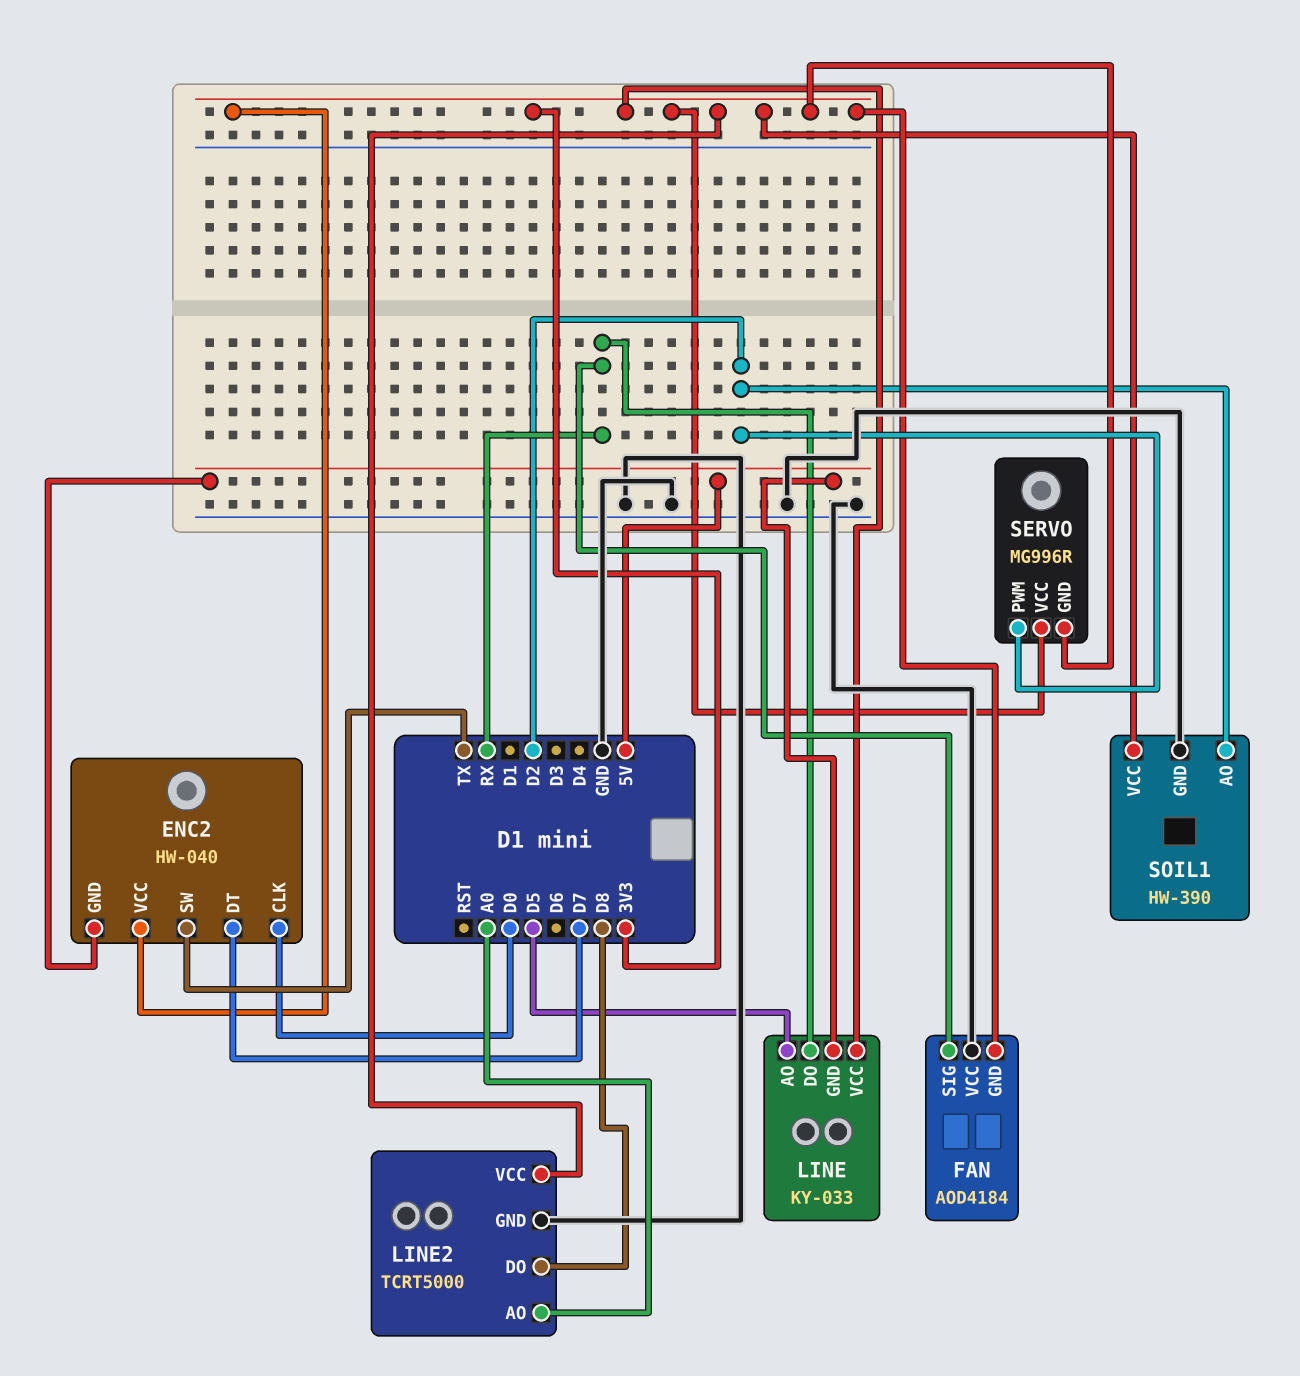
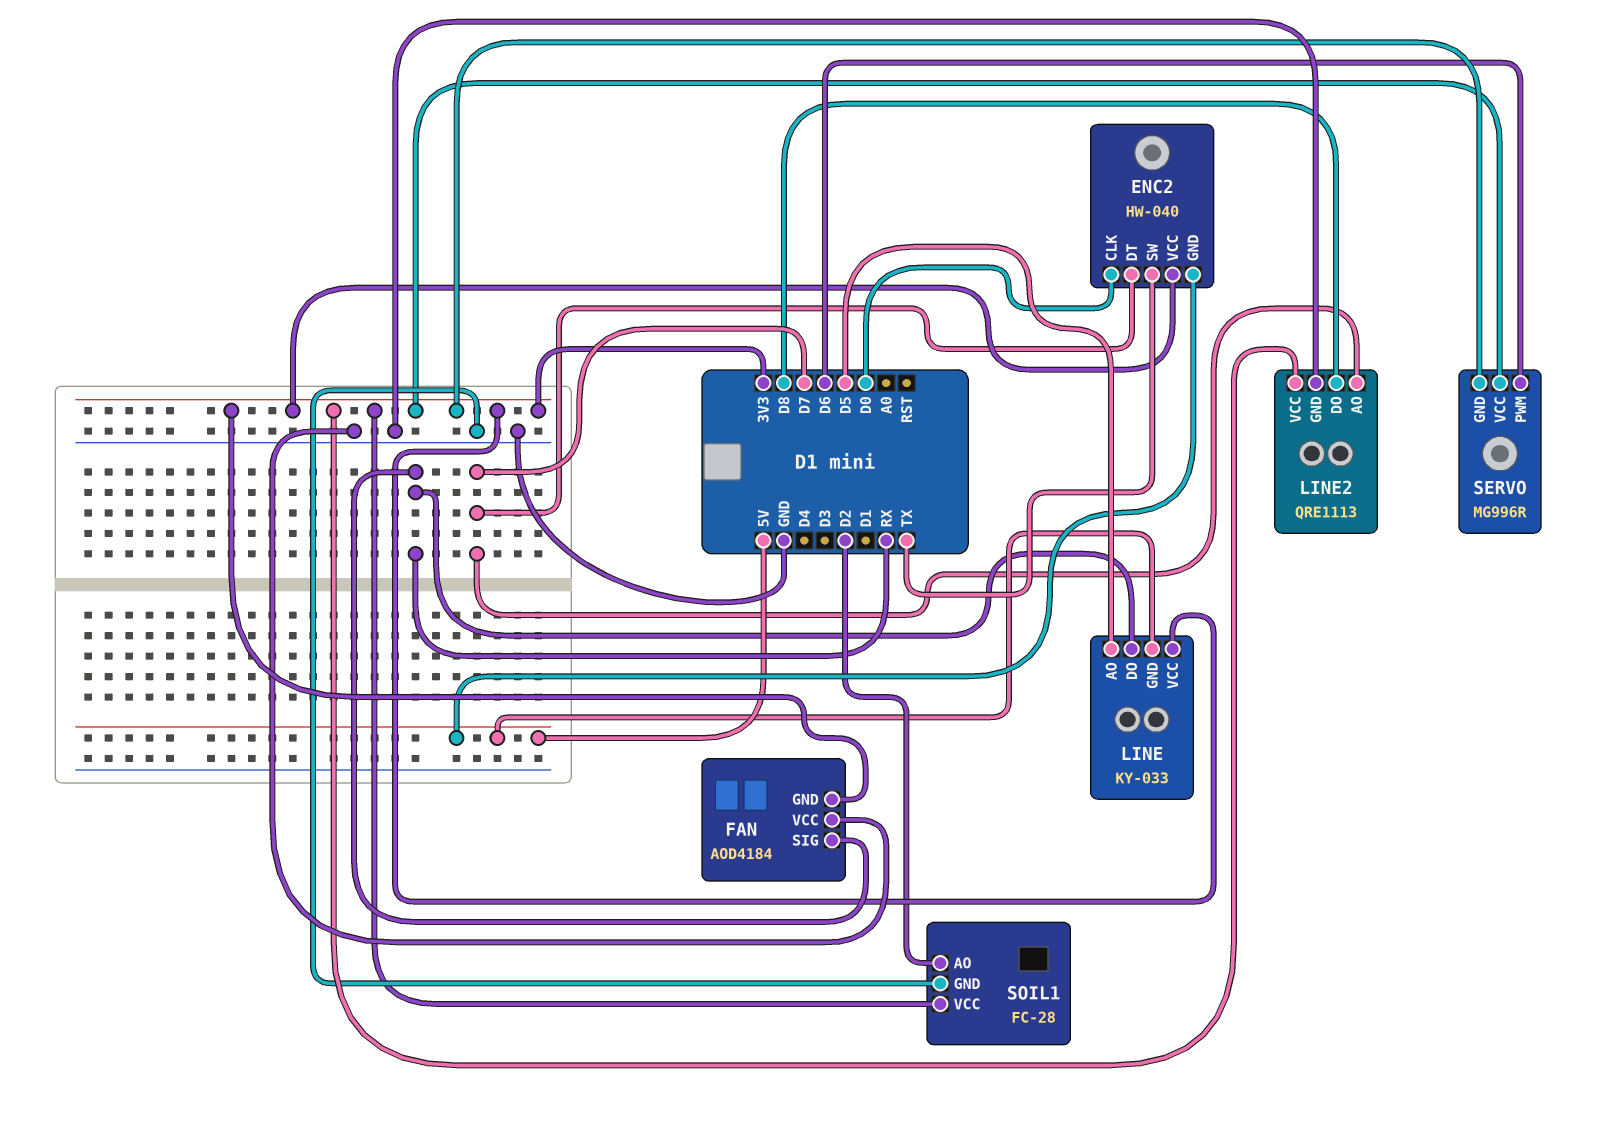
LINE2: TCRT5000 -> QRE1113
LINE2 pin AO: A0 -> D7
SERVO pin PWM: D2 -> D6
SOIL1: HW-390 -> FC-28

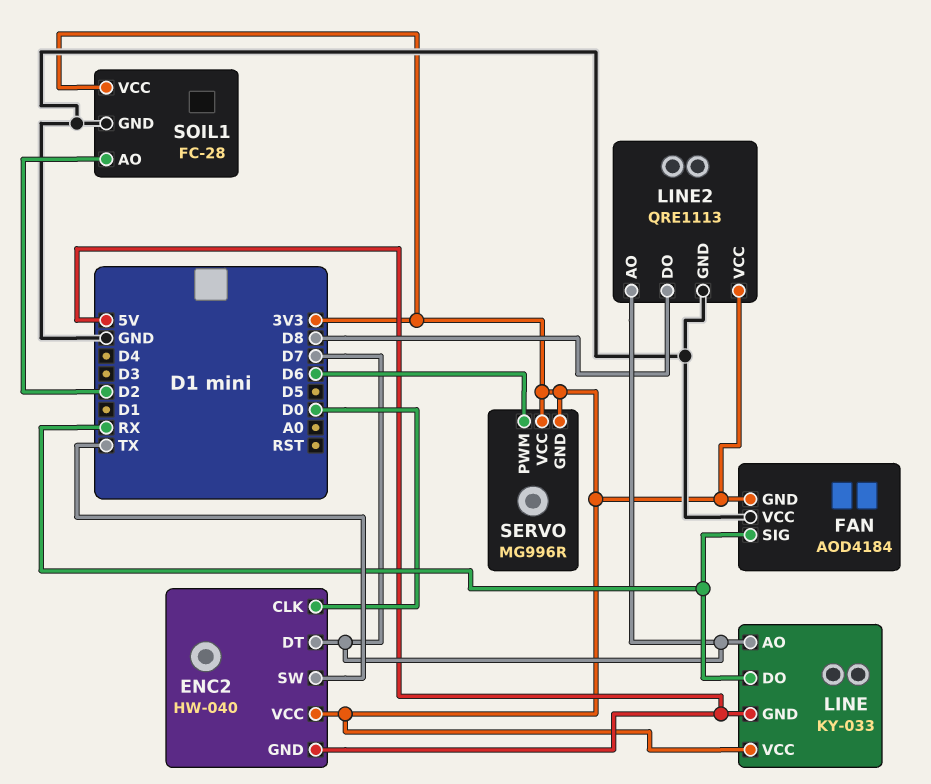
LINE pin AO: D5 -> D7

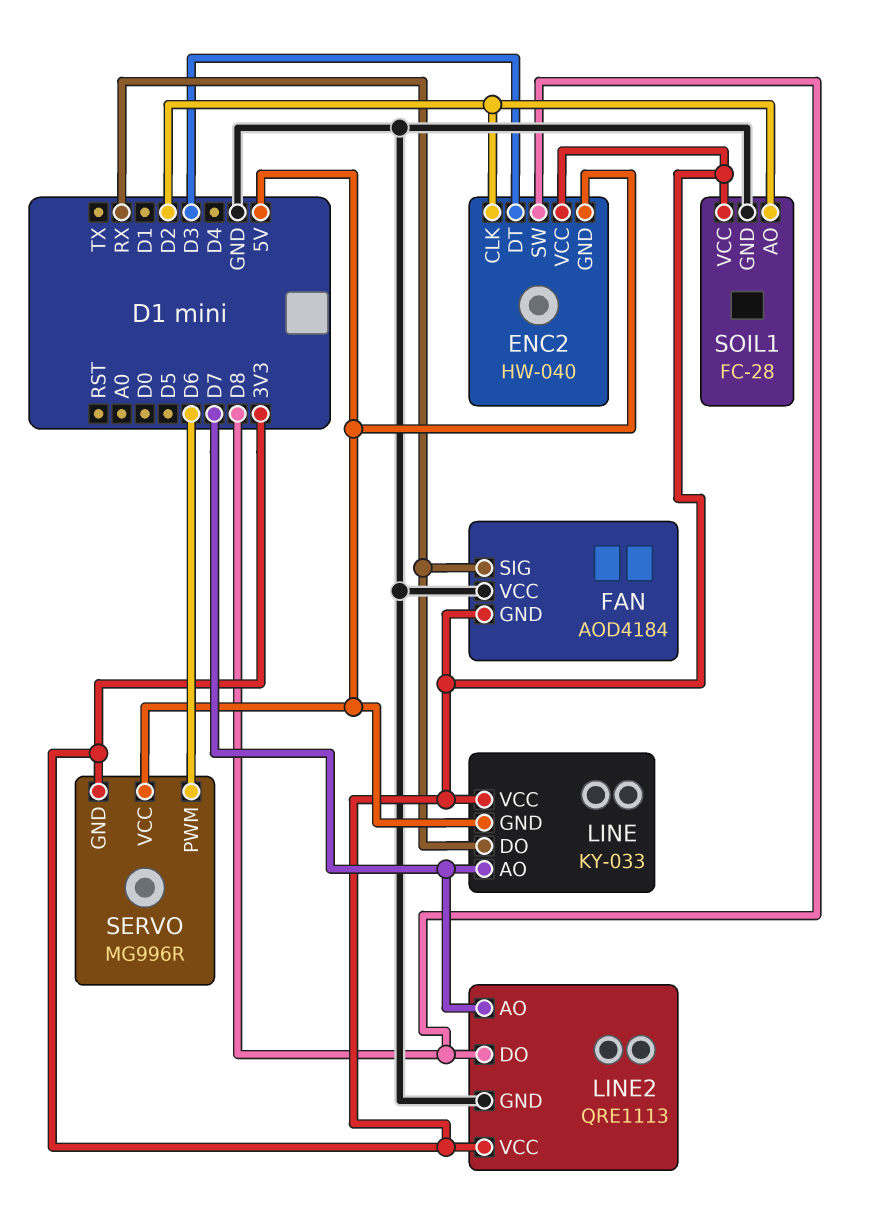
ENC2 pin CLK: D0 -> D2
ENC2 pin DT: D7 -> D3
ENC2 pin SW: TX -> D8
SERVO pin VCC: 3V3 -> 5V

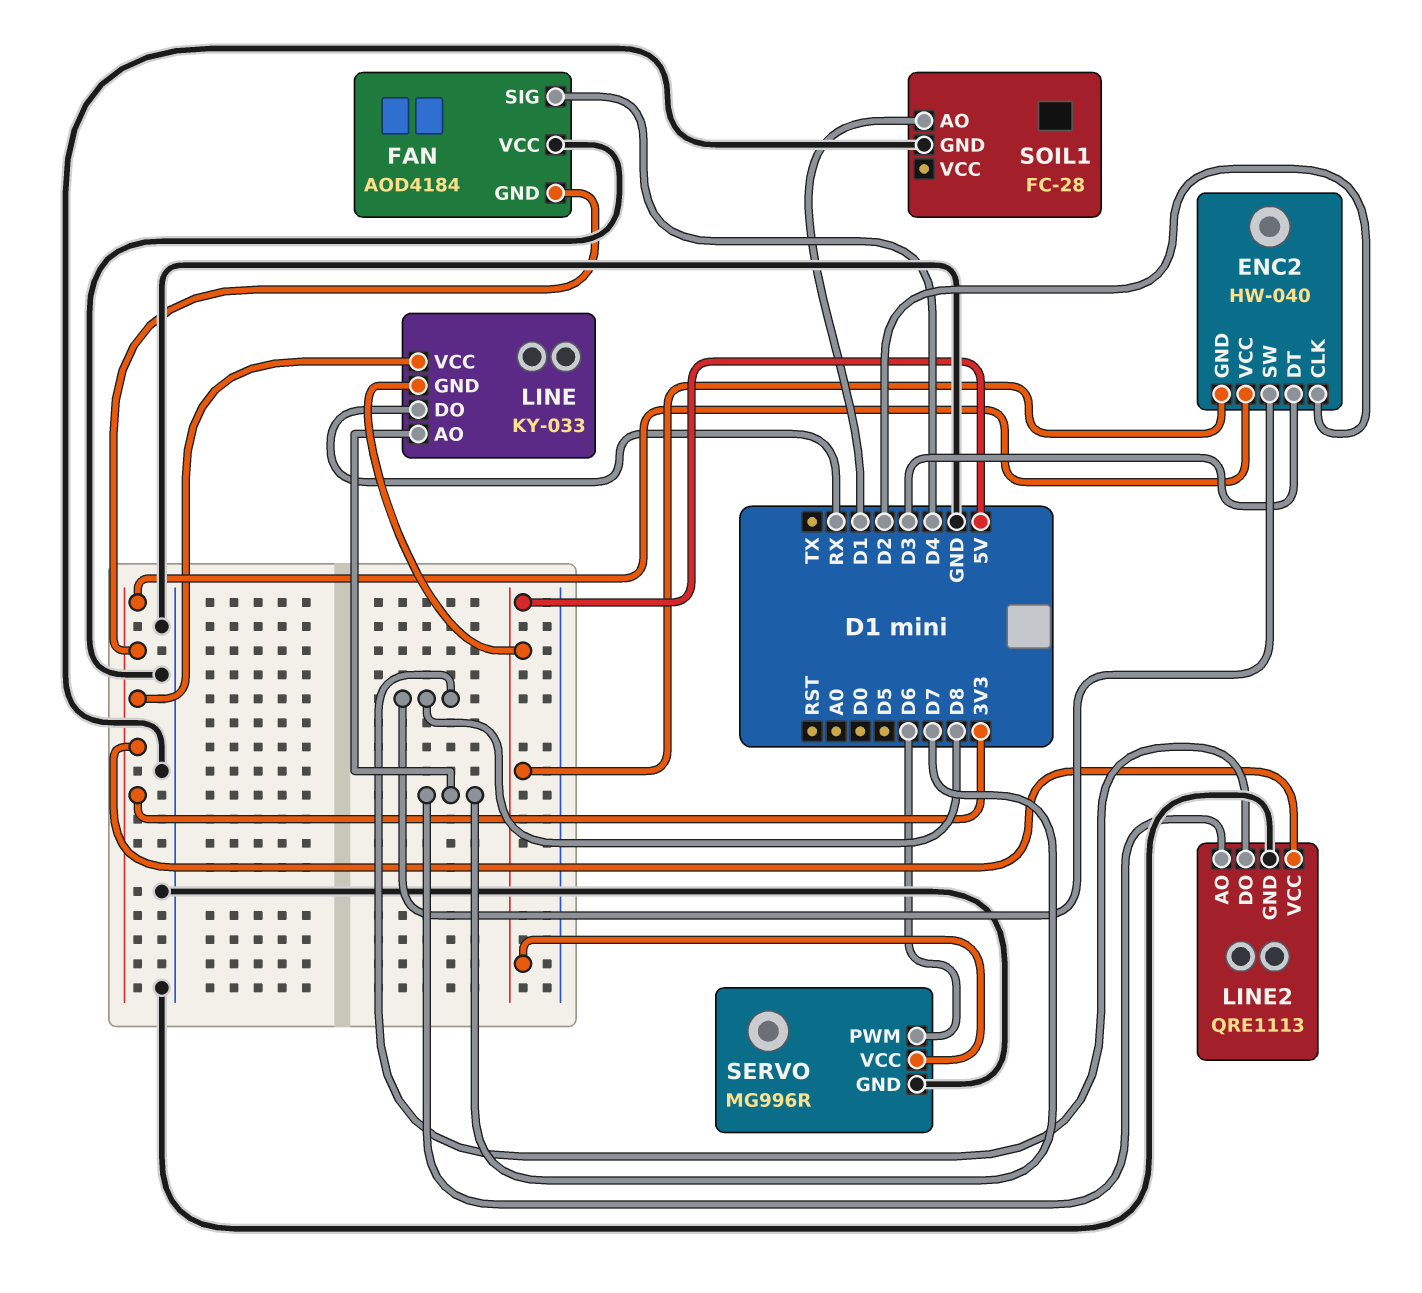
FAN pin SIG: RX -> D4
SERVO pin GND: 3V3 -> GND
SOIL1 pin AO: D2 -> D1
SOIL1 pin VCC: 3V3 -> none

